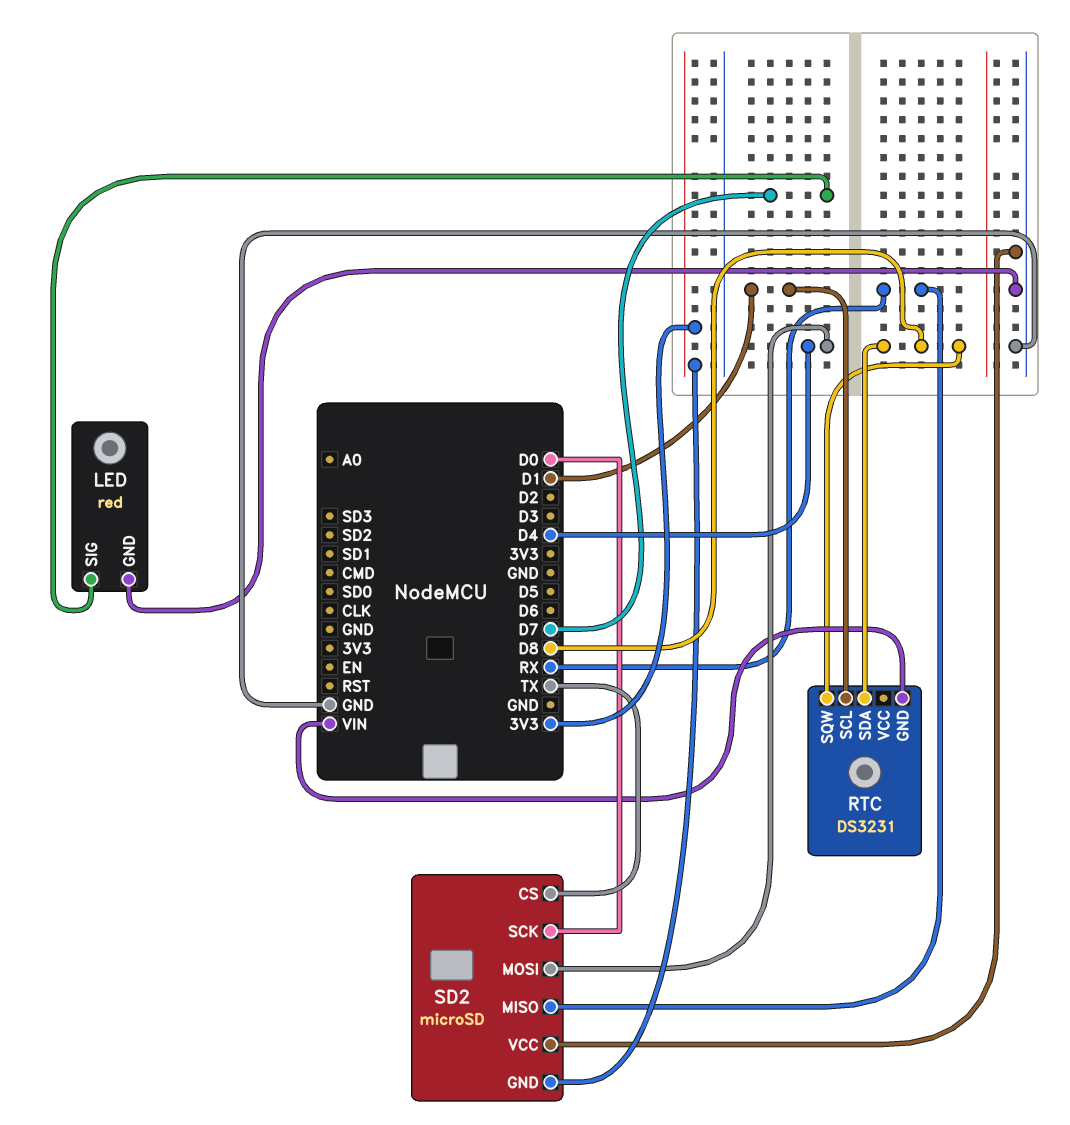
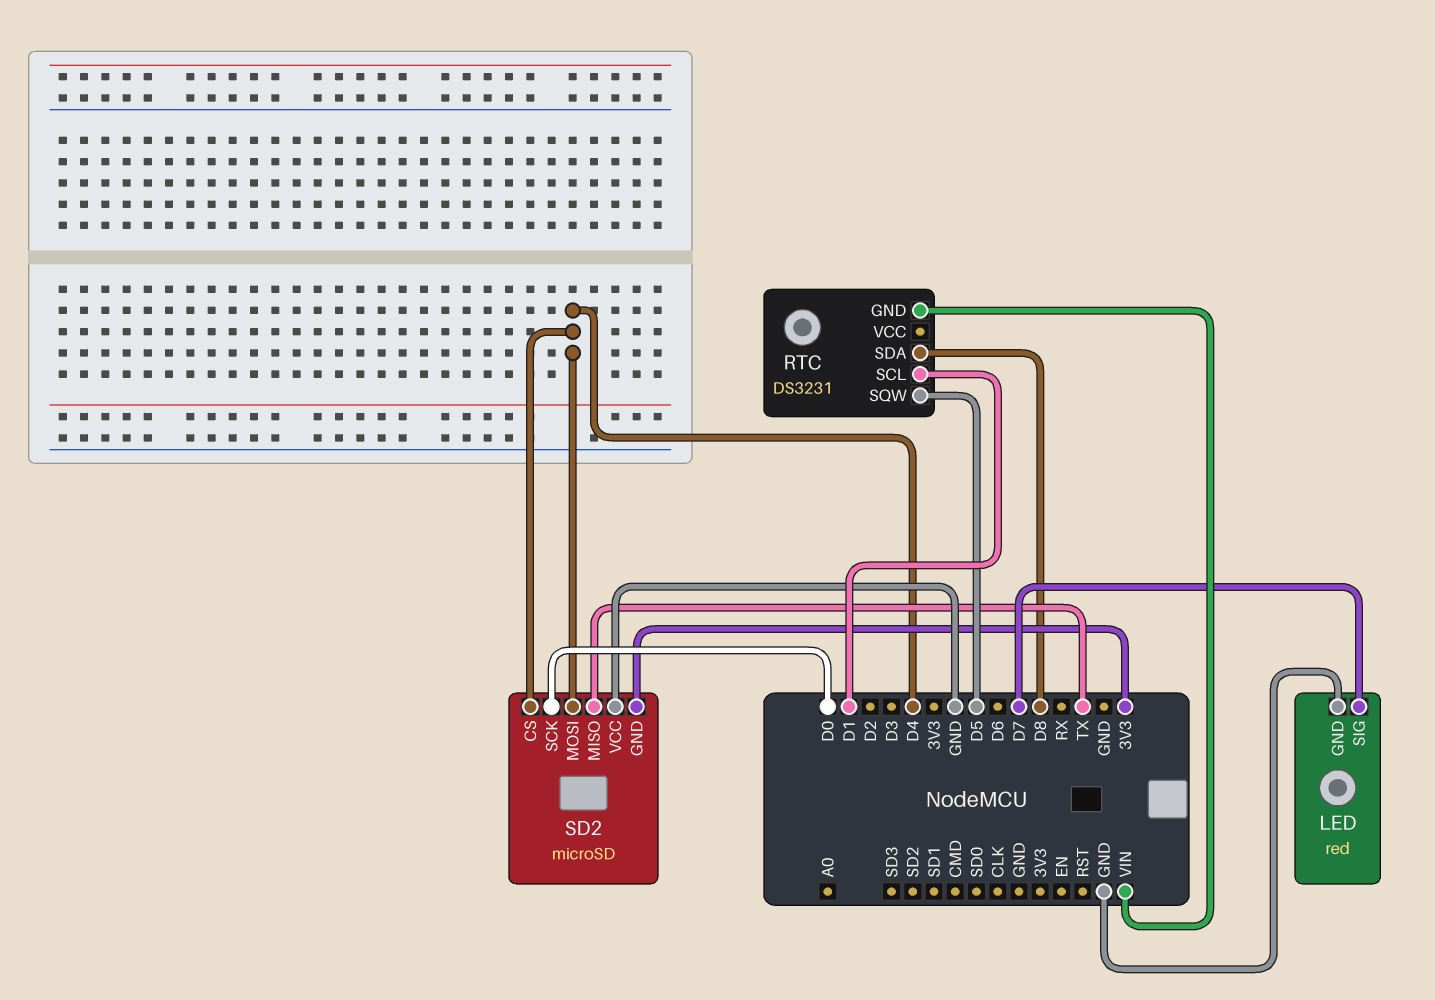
RTC pin SQW: D8 -> D5
SD2 pin CS: TX -> D4
SD2 pin MISO: RX -> TX

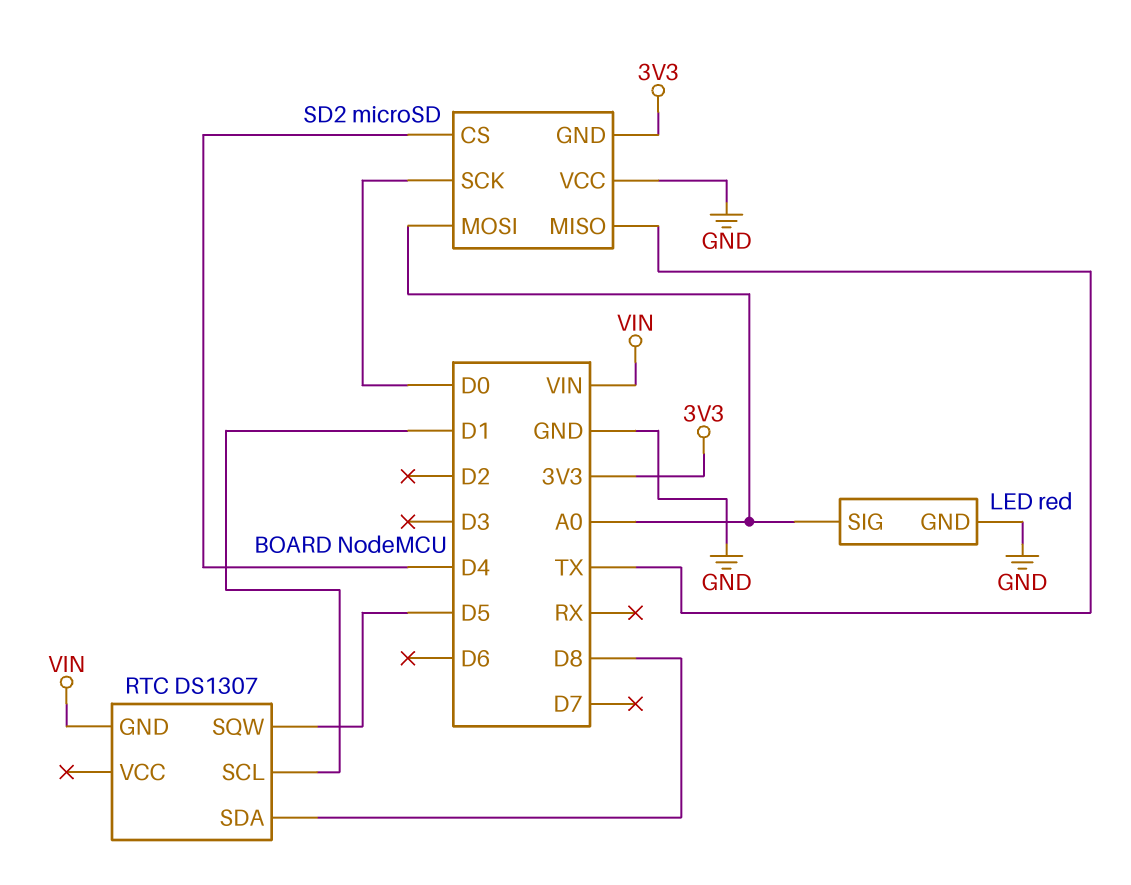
LED pin SIG: D7 -> A0
RTC: DS3231 -> DS1307
SD2 pin MOSI: D4 -> A0

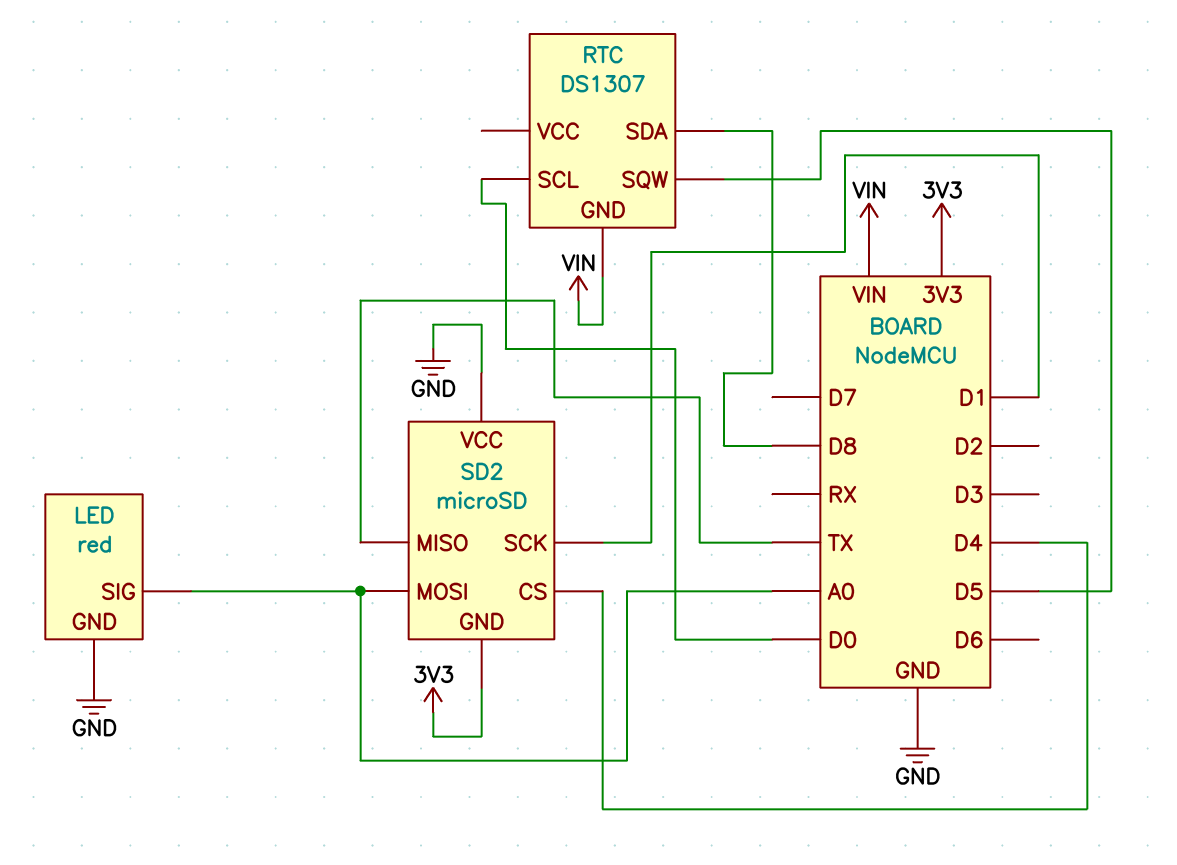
RTC pin SCL: D1 -> D0
SD2 pin SCK: D0 -> D1

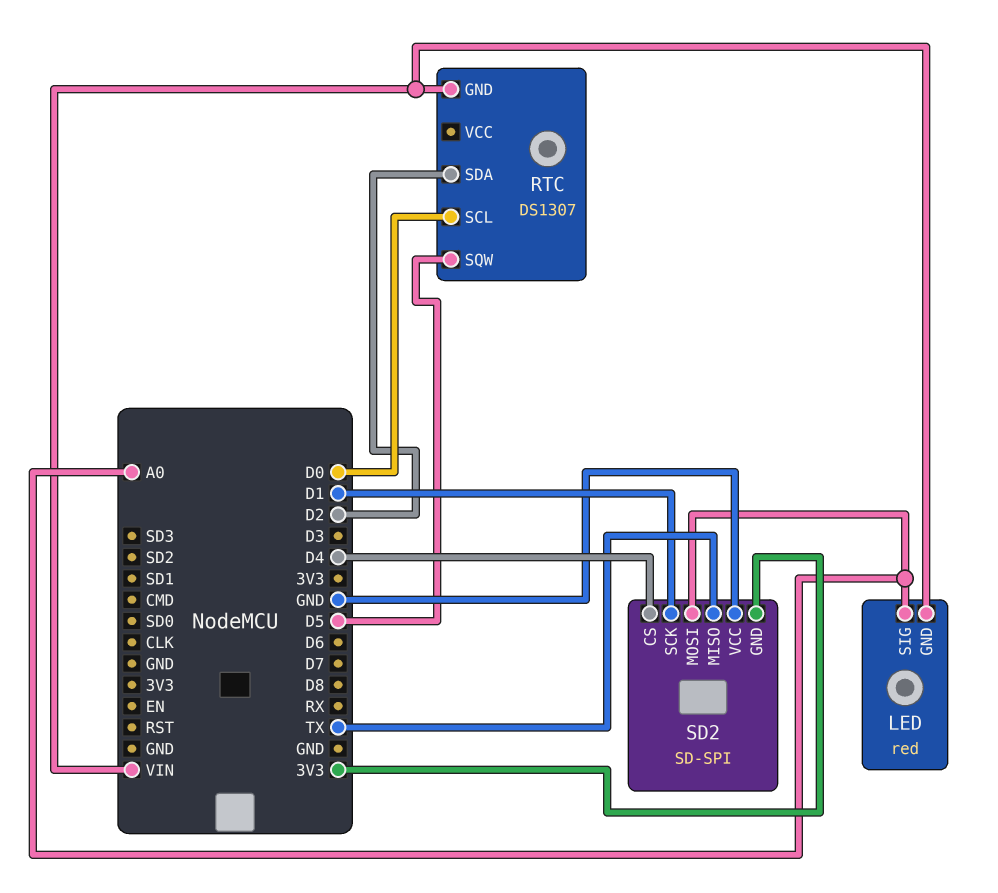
LED pin GND: GND -> VIN
RTC pin SDA: D8 -> D2
SD2: microSD -> SD-SPI

